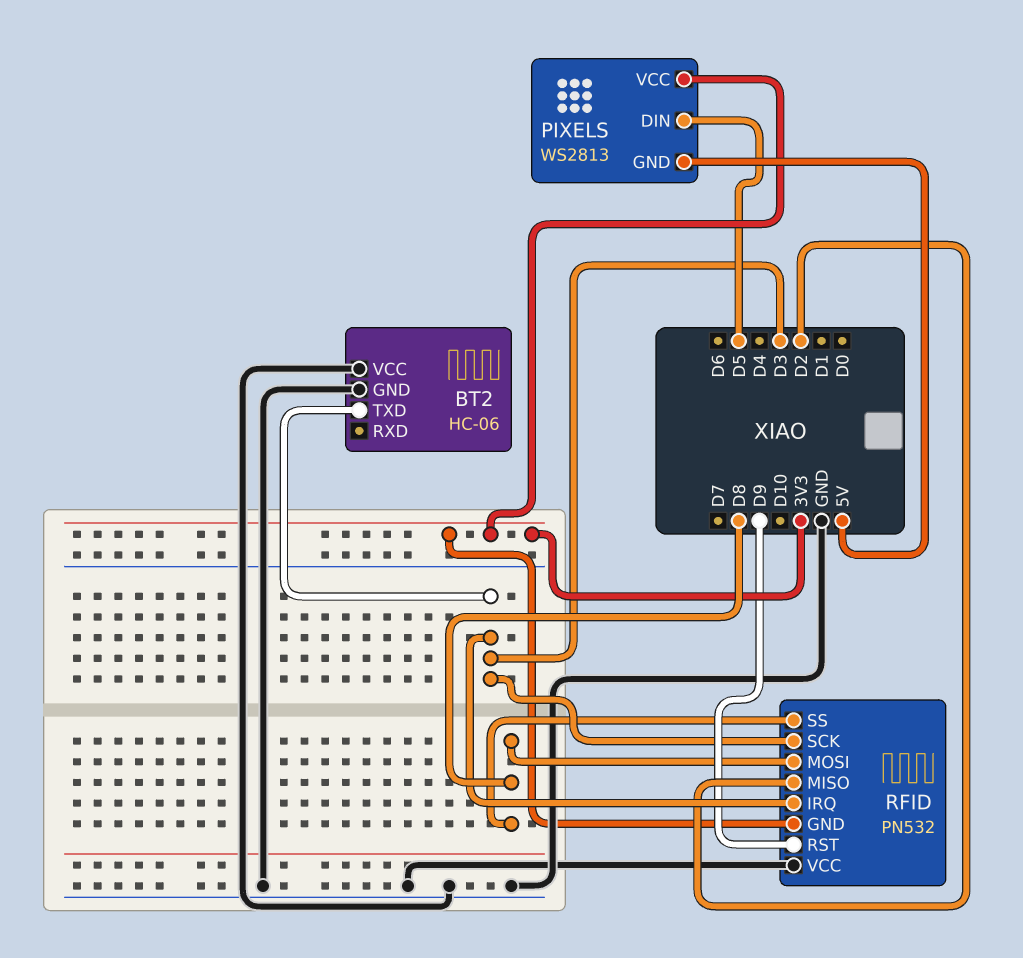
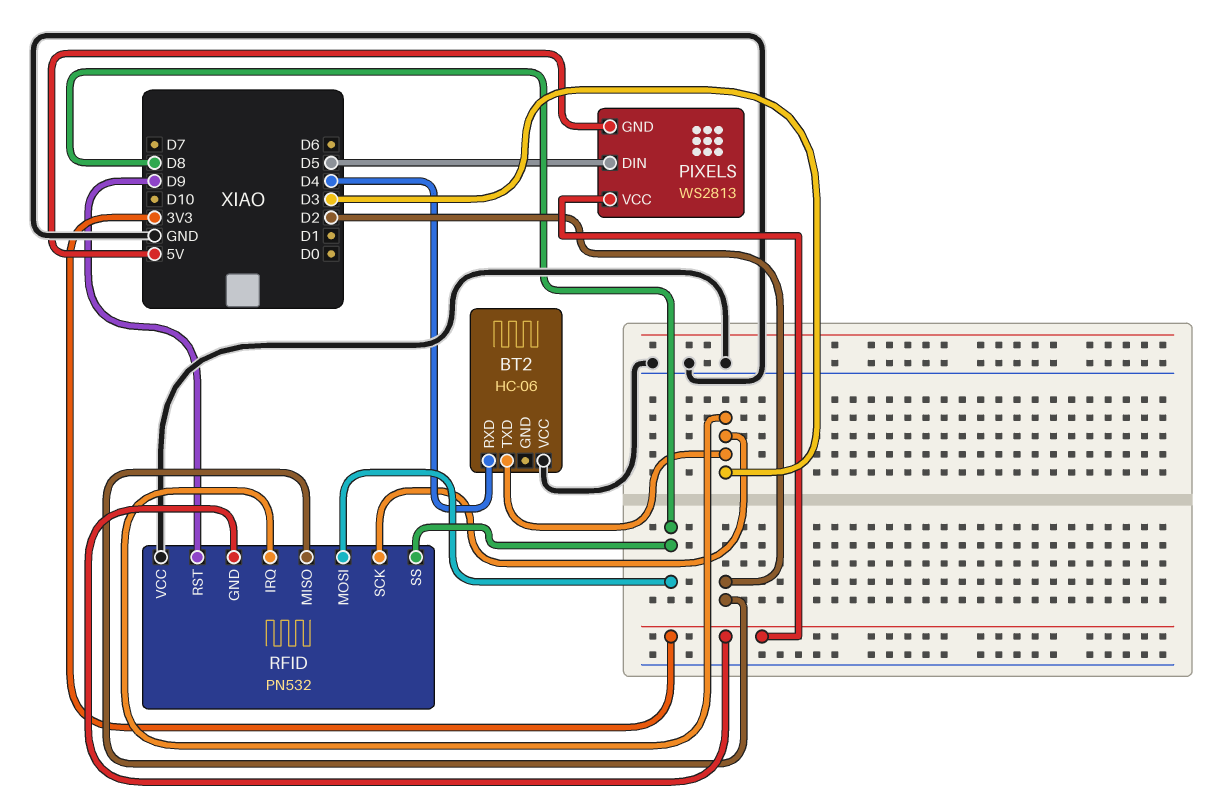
BT2 pin GND: GND -> none
BT2 pin RXD: none -> D4

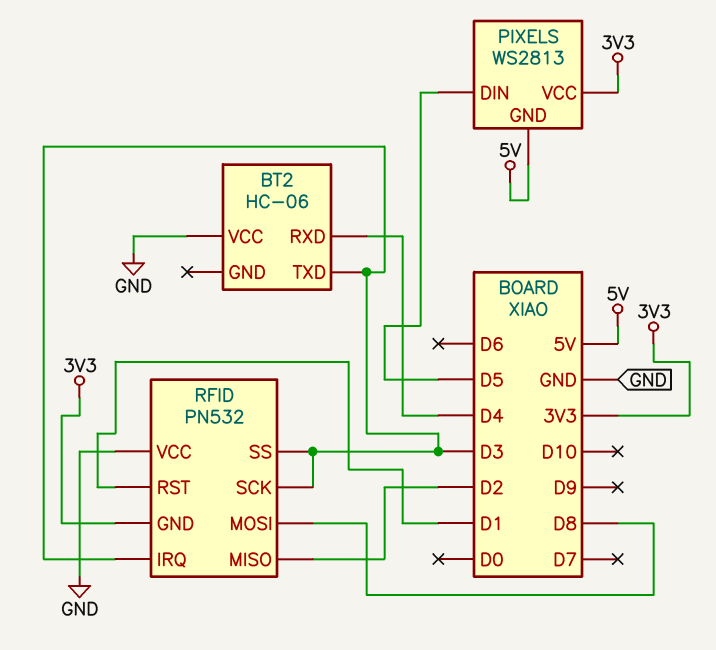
RFID pin RST: D9 -> D1
RFID pin SS: D8 -> D3

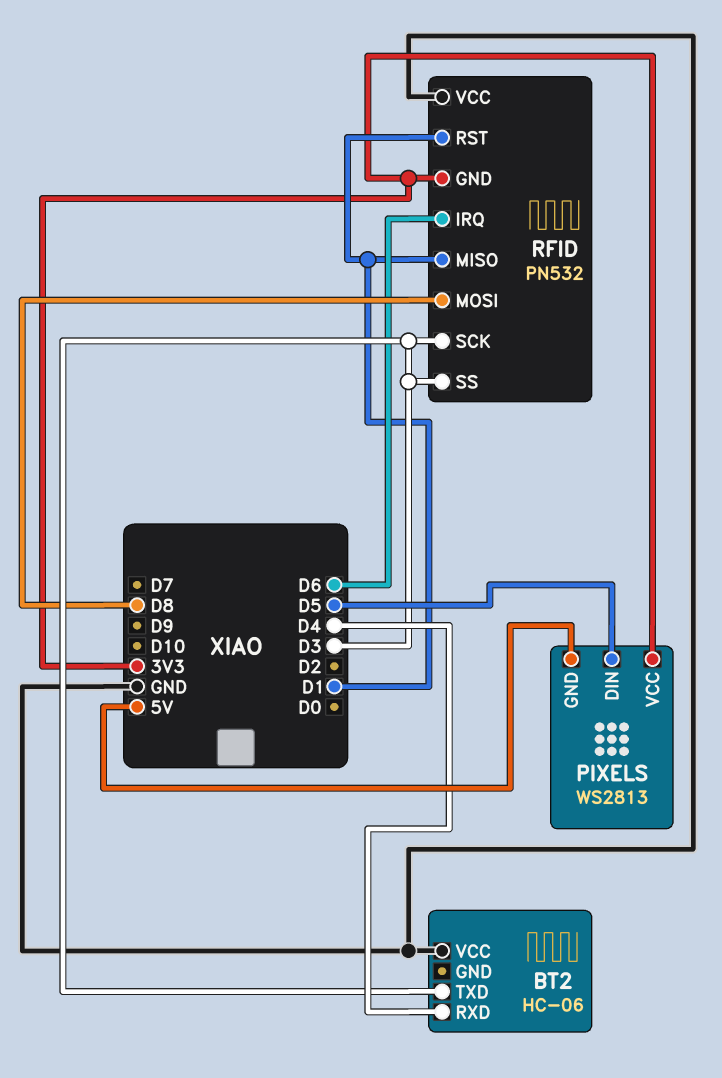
RFID pin IRQ: D3 -> D6
RFID pin MISO: D2 -> D1

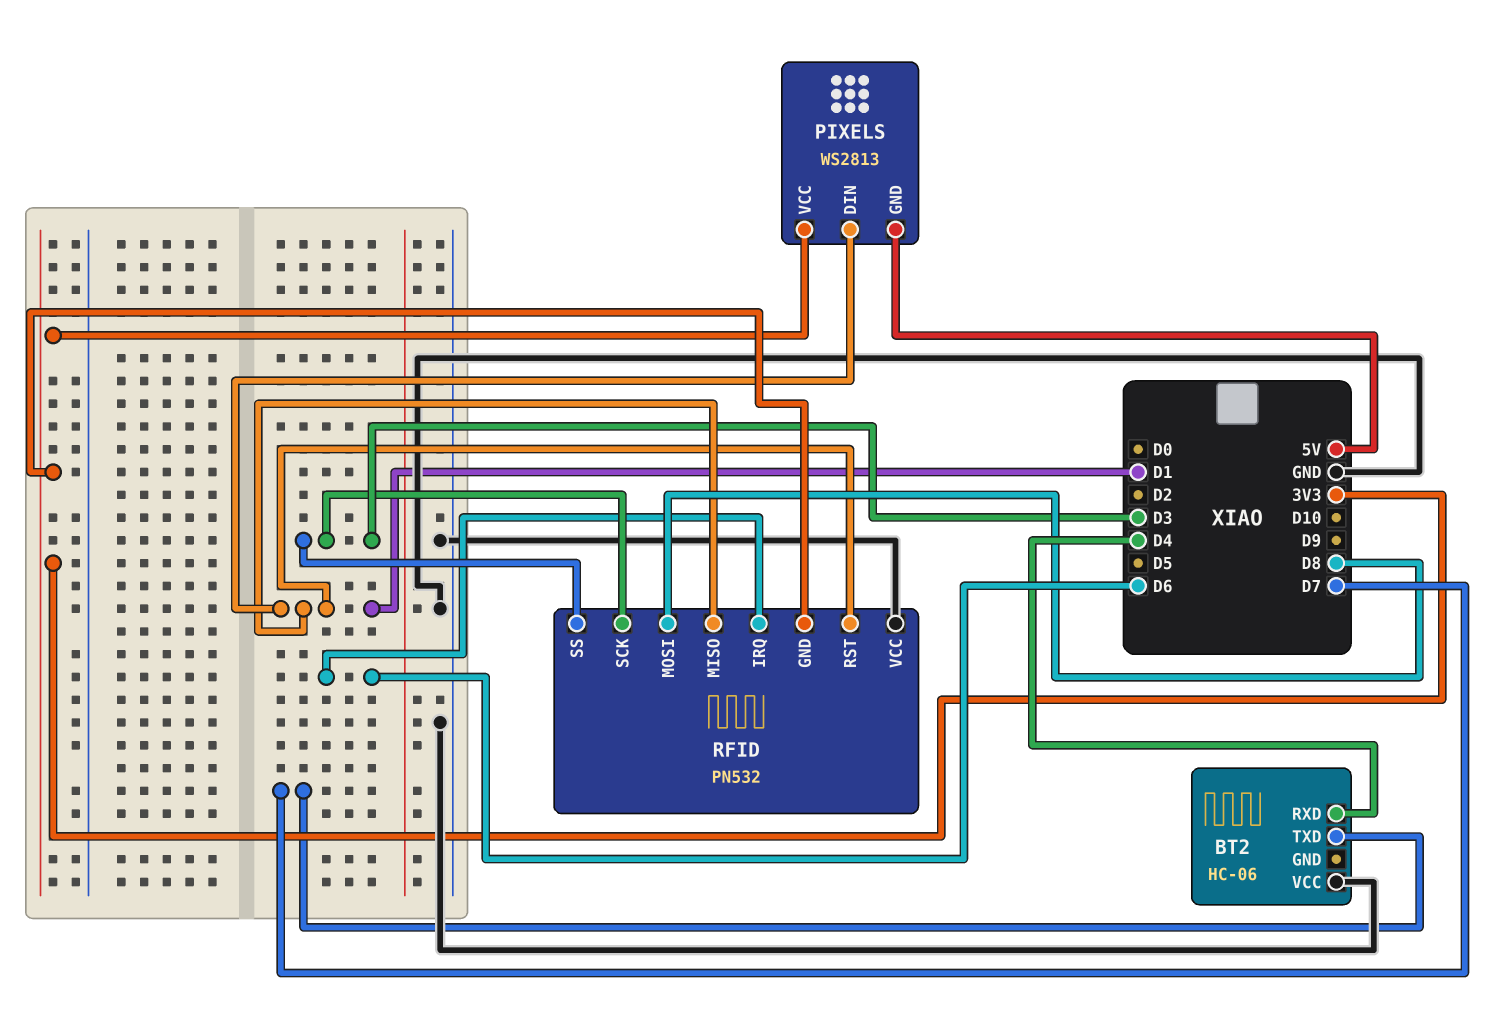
BT2 pin TXD: D3 -> D7
PIXELS pin DIN: D5 -> D1

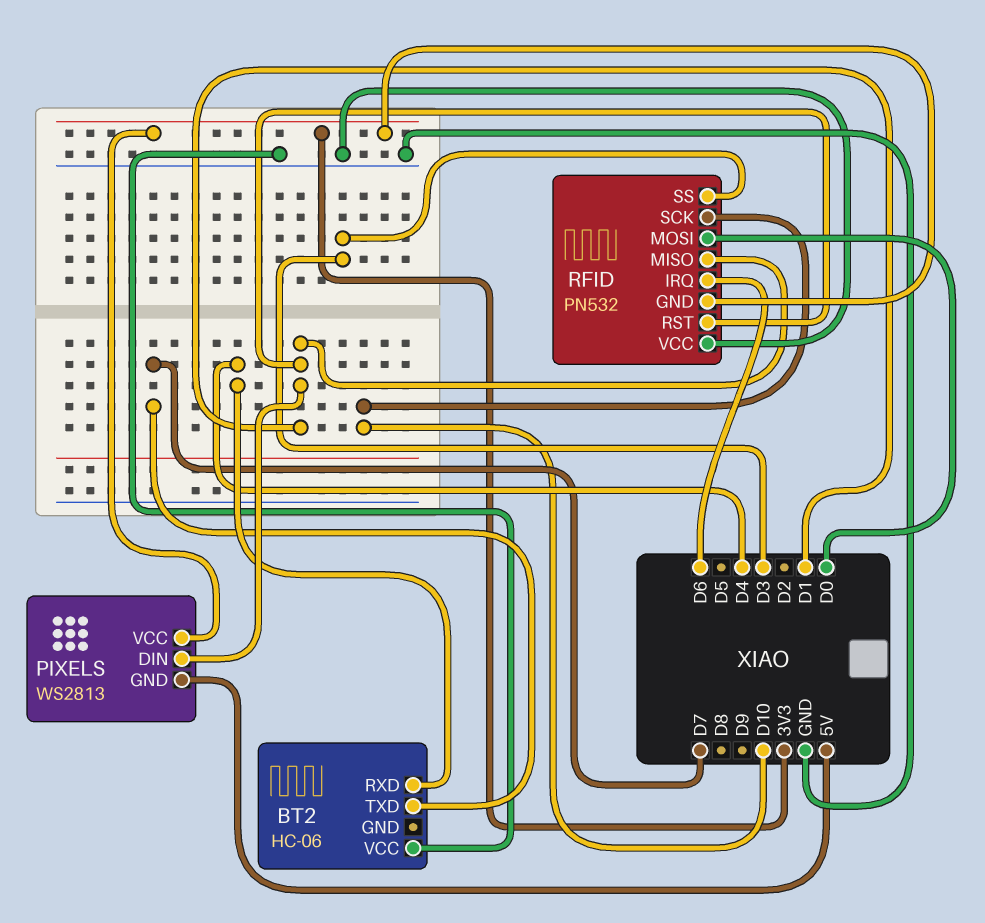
RFID pin MOSI: D8 -> D0
RFID pin SCK: D3 -> D10

